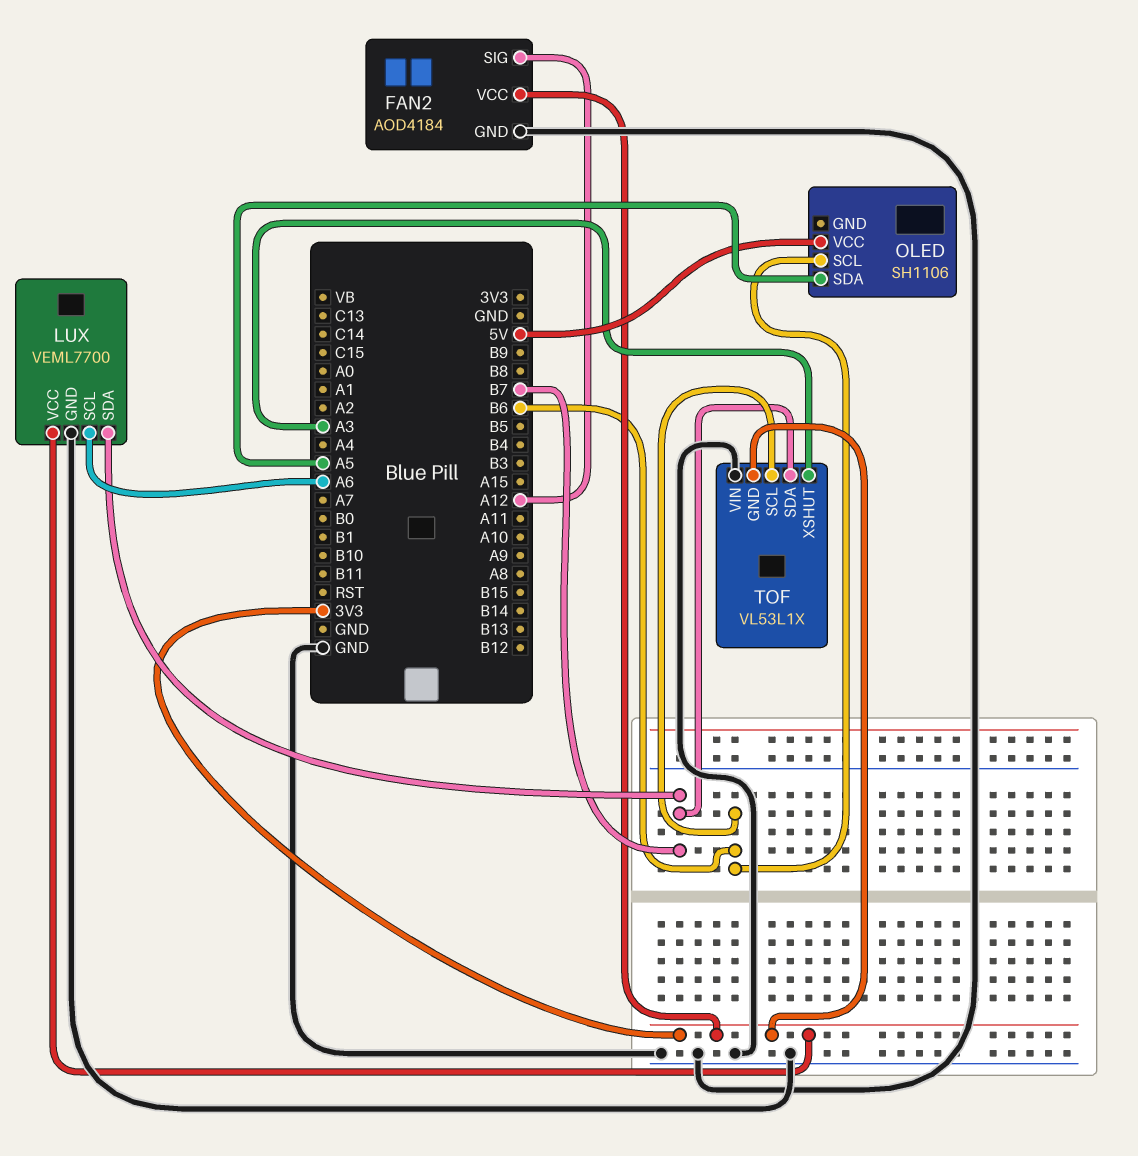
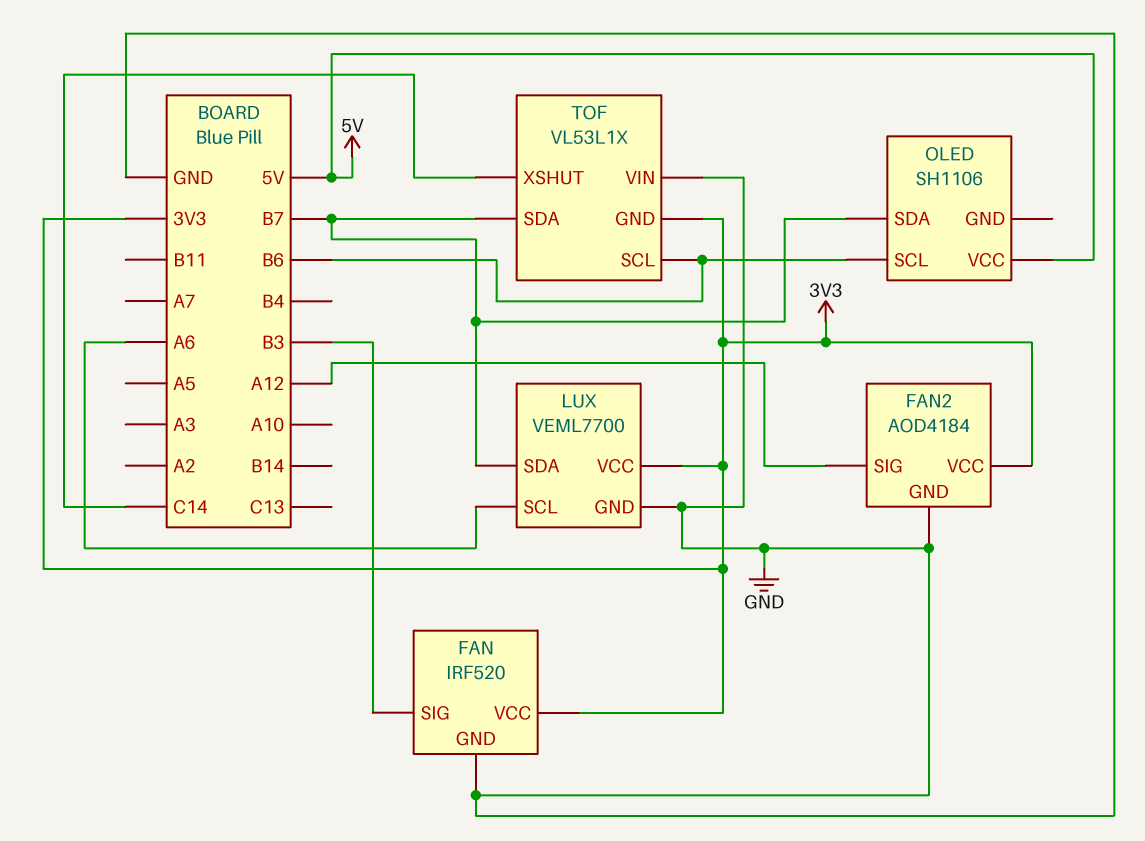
FAN: none -> IRF520
FAN pin GND: none -> GND
FAN pin SIG: none -> B3
FAN pin VCC: none -> 3V3
OLED pin SDA: A5 -> B7
TOF pin XSHUT: A3 -> C14

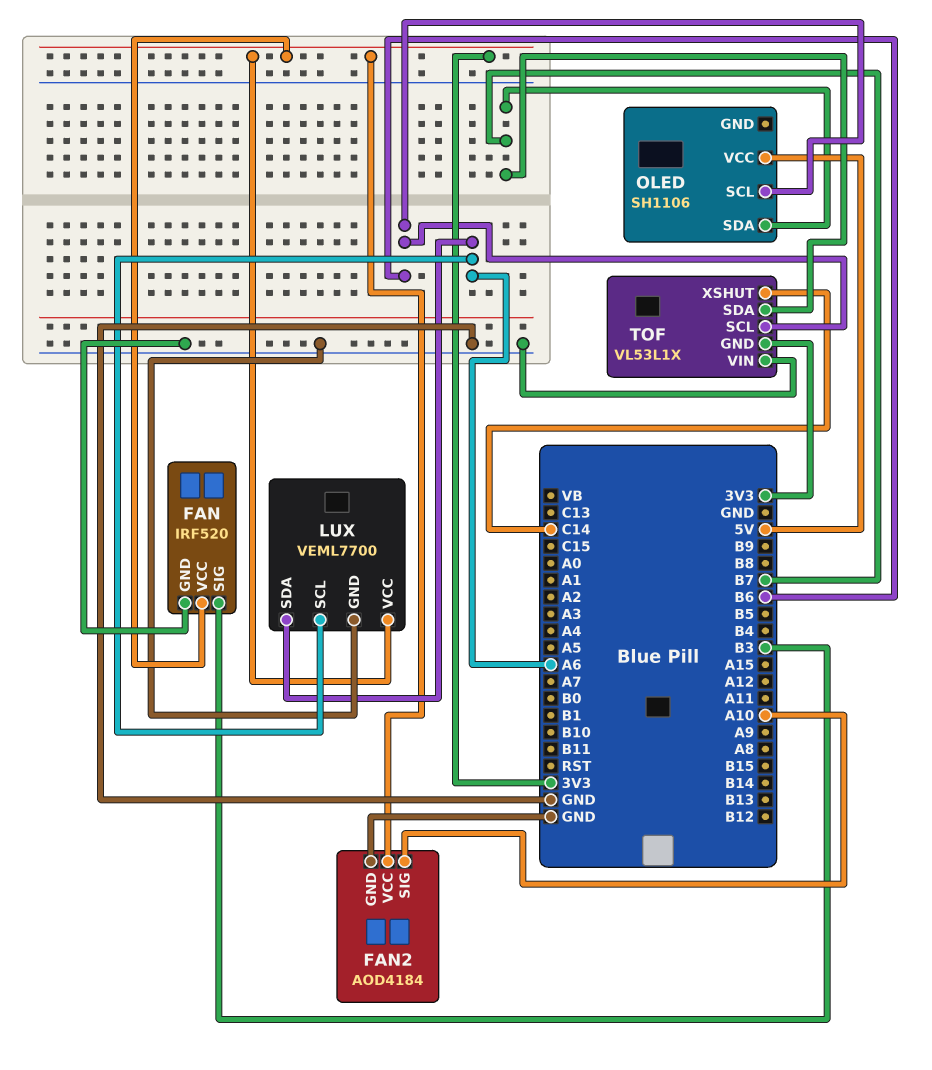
FAN2 pin SIG: A12 -> A10
LUX pin SDA: B7 -> A6

